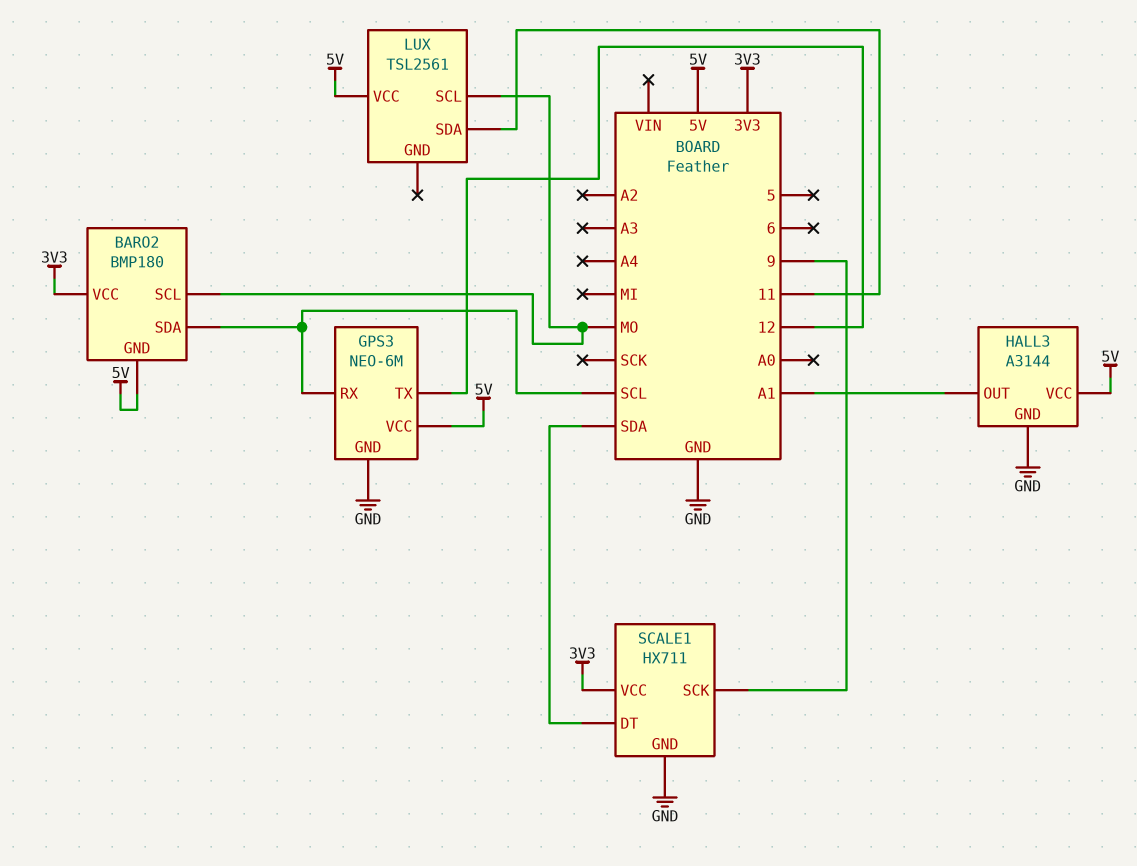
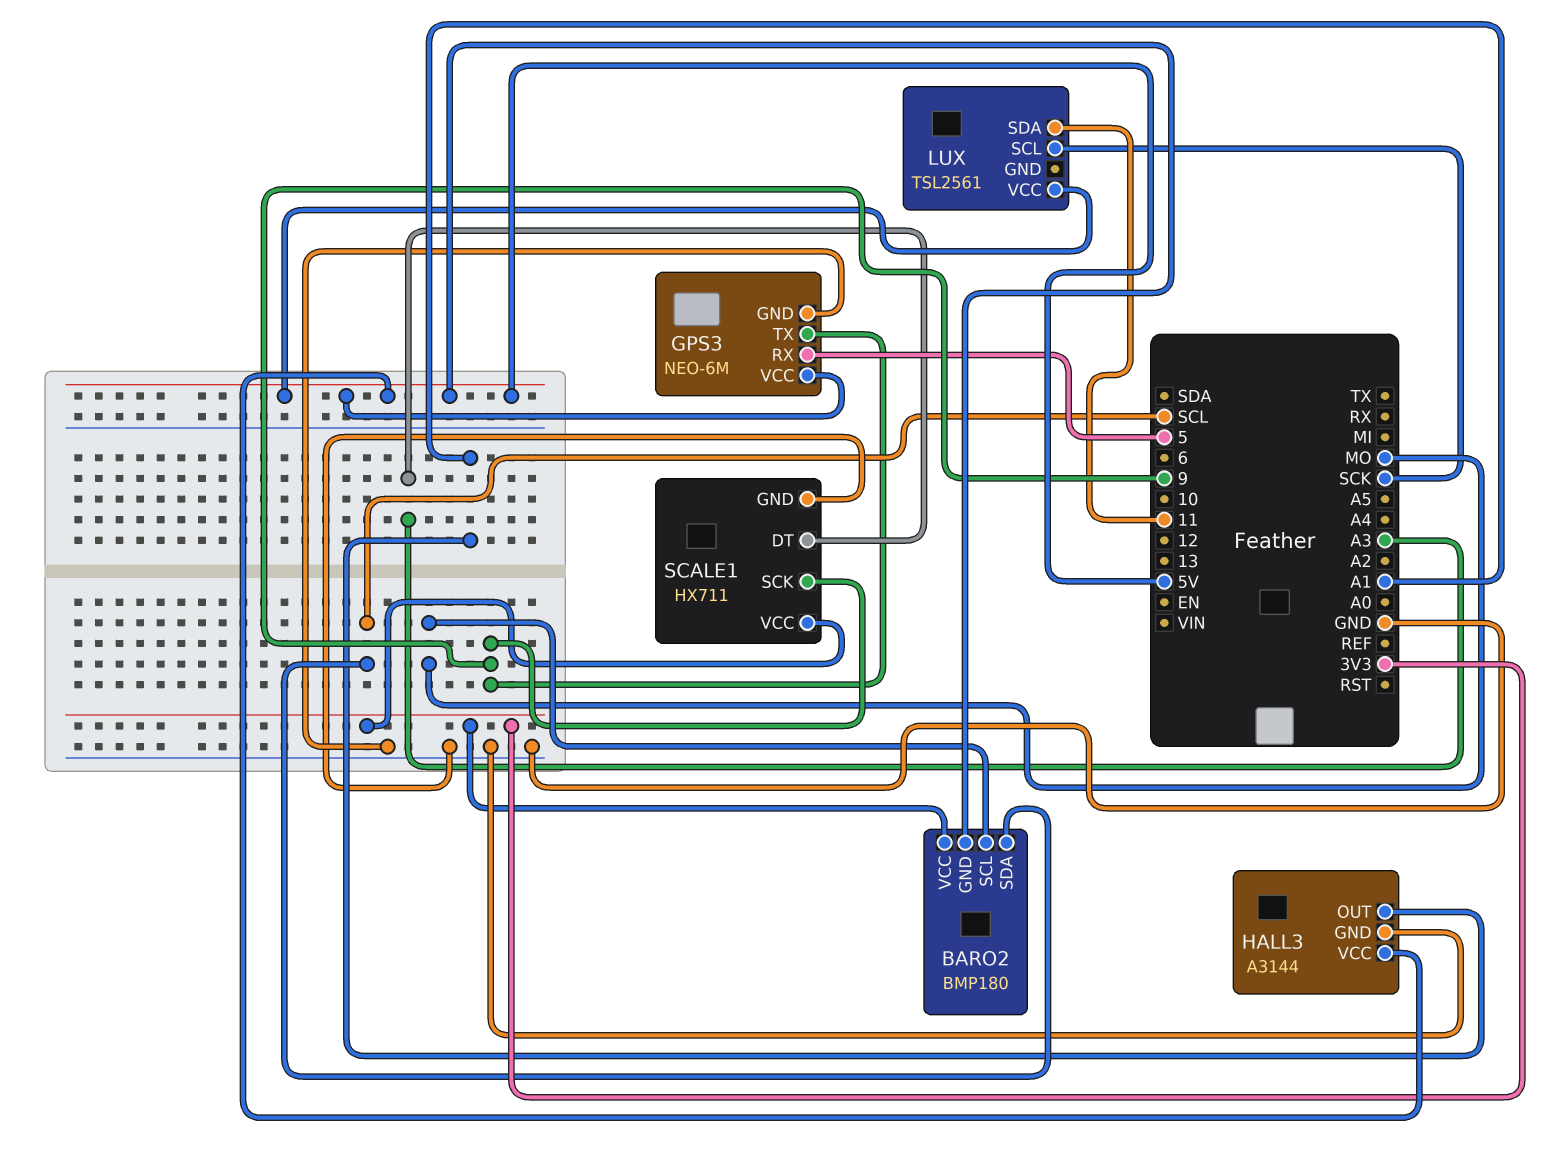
GPS3 pin RX: SCL -> 5
GPS3 pin TX: 12 -> 9
LUX pin SCL: MO -> SCK
SCALE1 pin DT: SDA -> A3

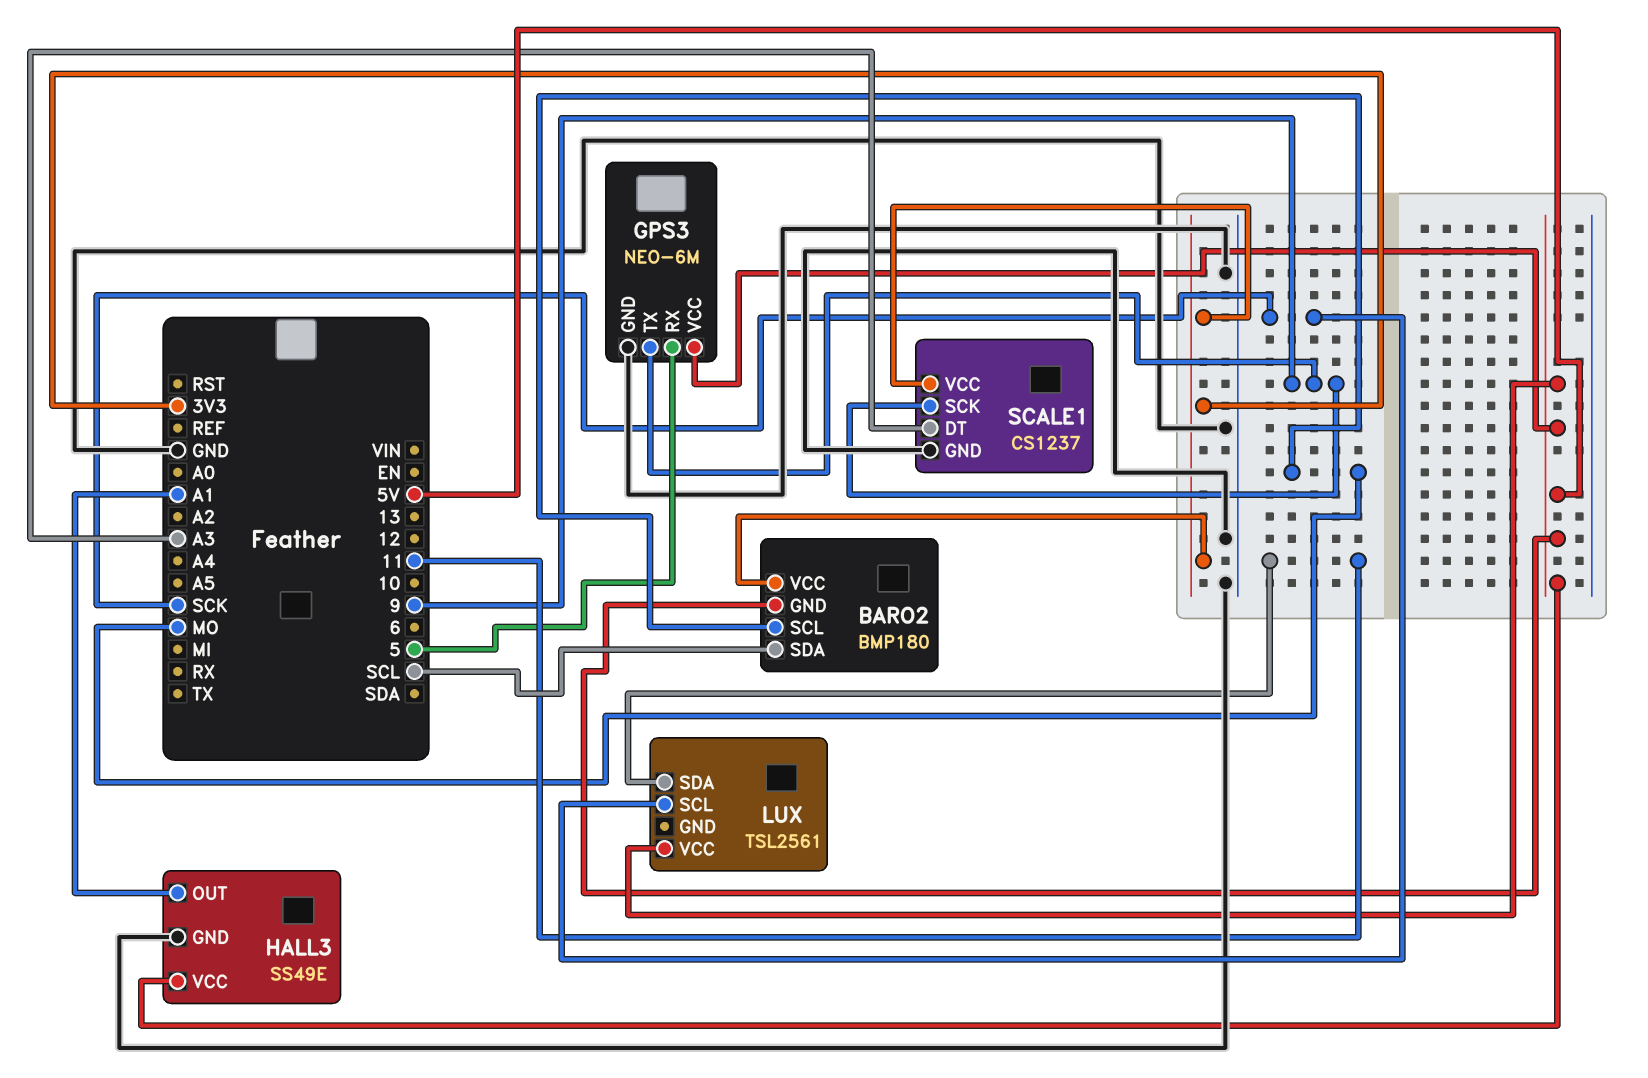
HALL3: A3144 -> SS49E
SCALE1: HX711 -> CS1237

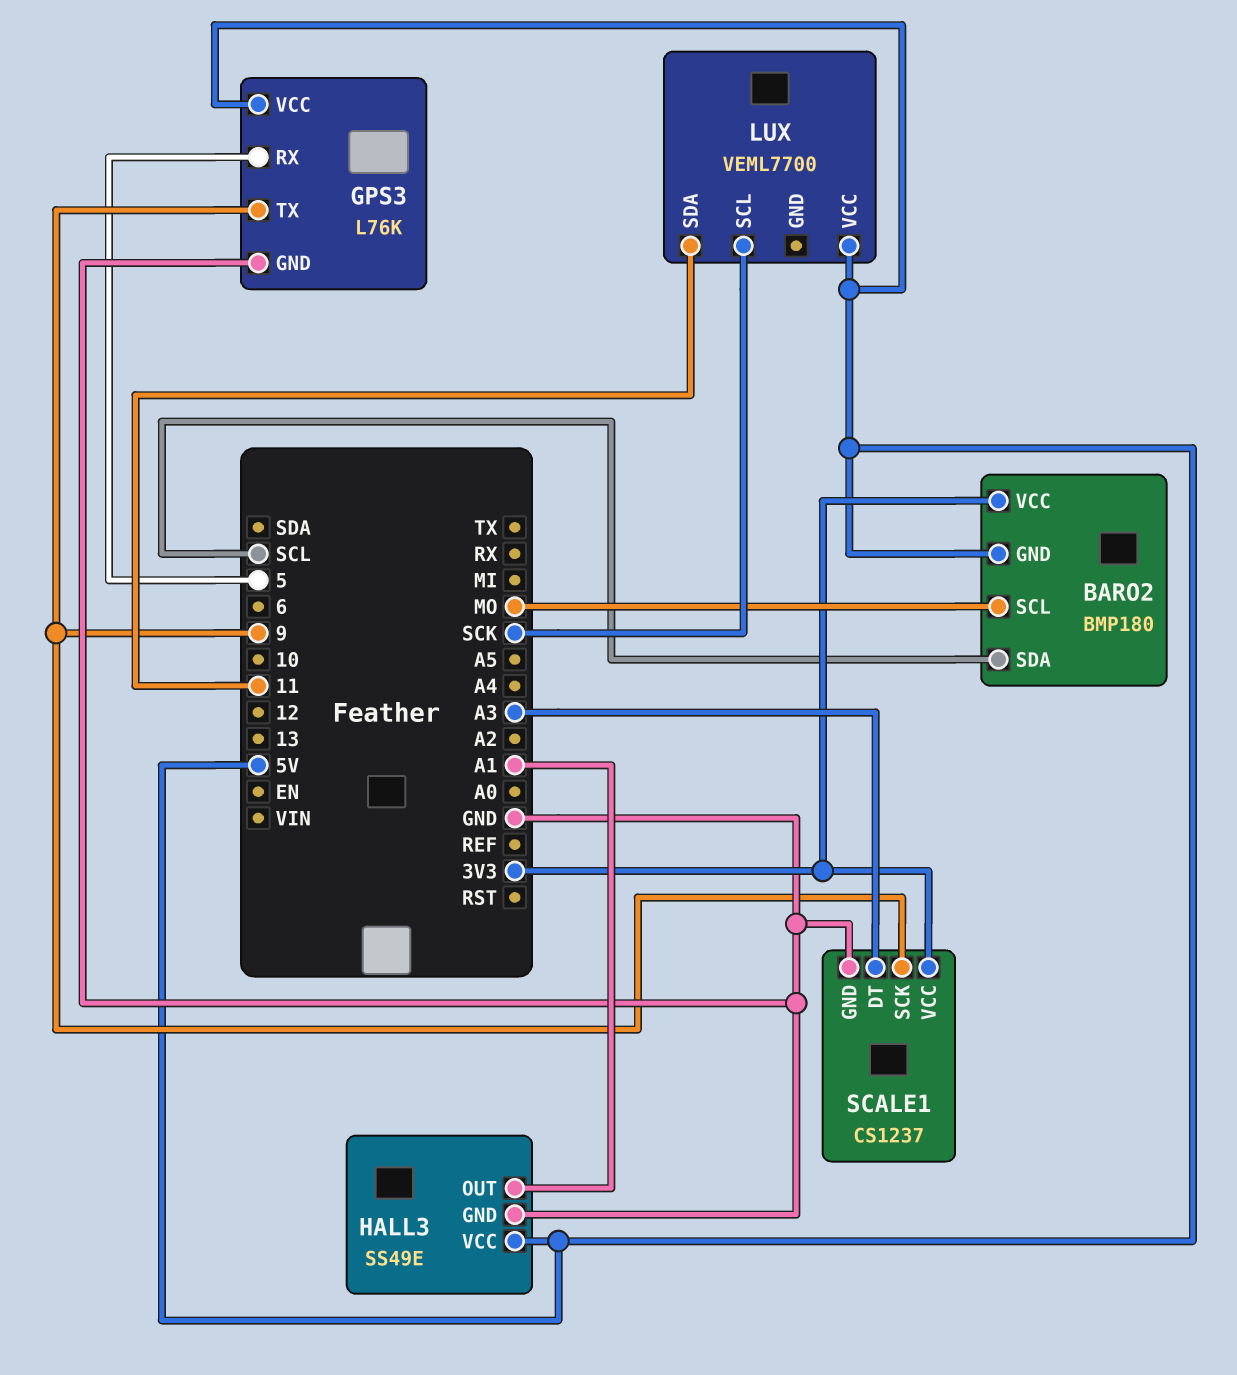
GPS3: NEO-6M -> L76K
LUX: TSL2561 -> VEML7700

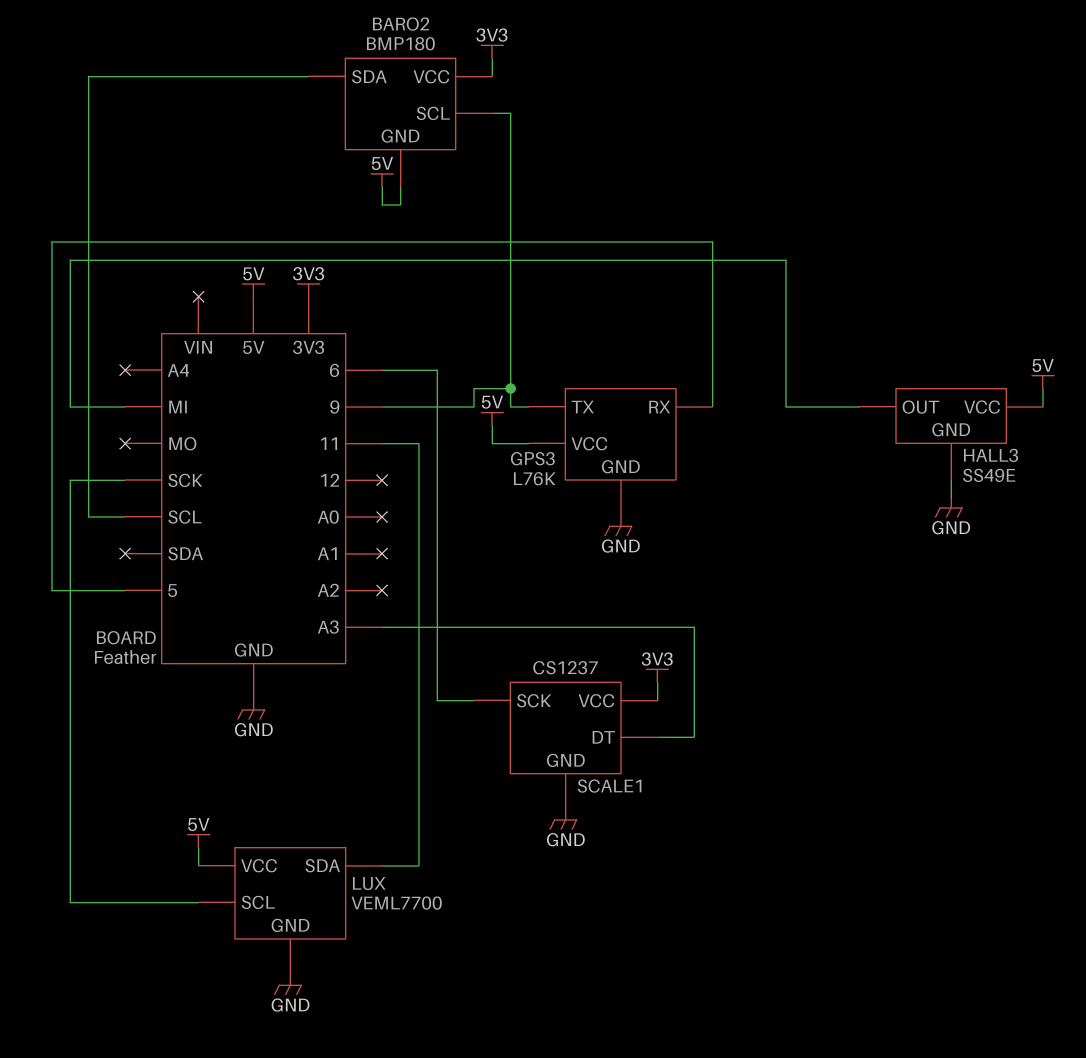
BARO2 pin SCL: MO -> 9
HALL3 pin OUT: A1 -> MI
LUX pin GND: none -> GND
SCALE1 pin SCK: 9 -> 6

